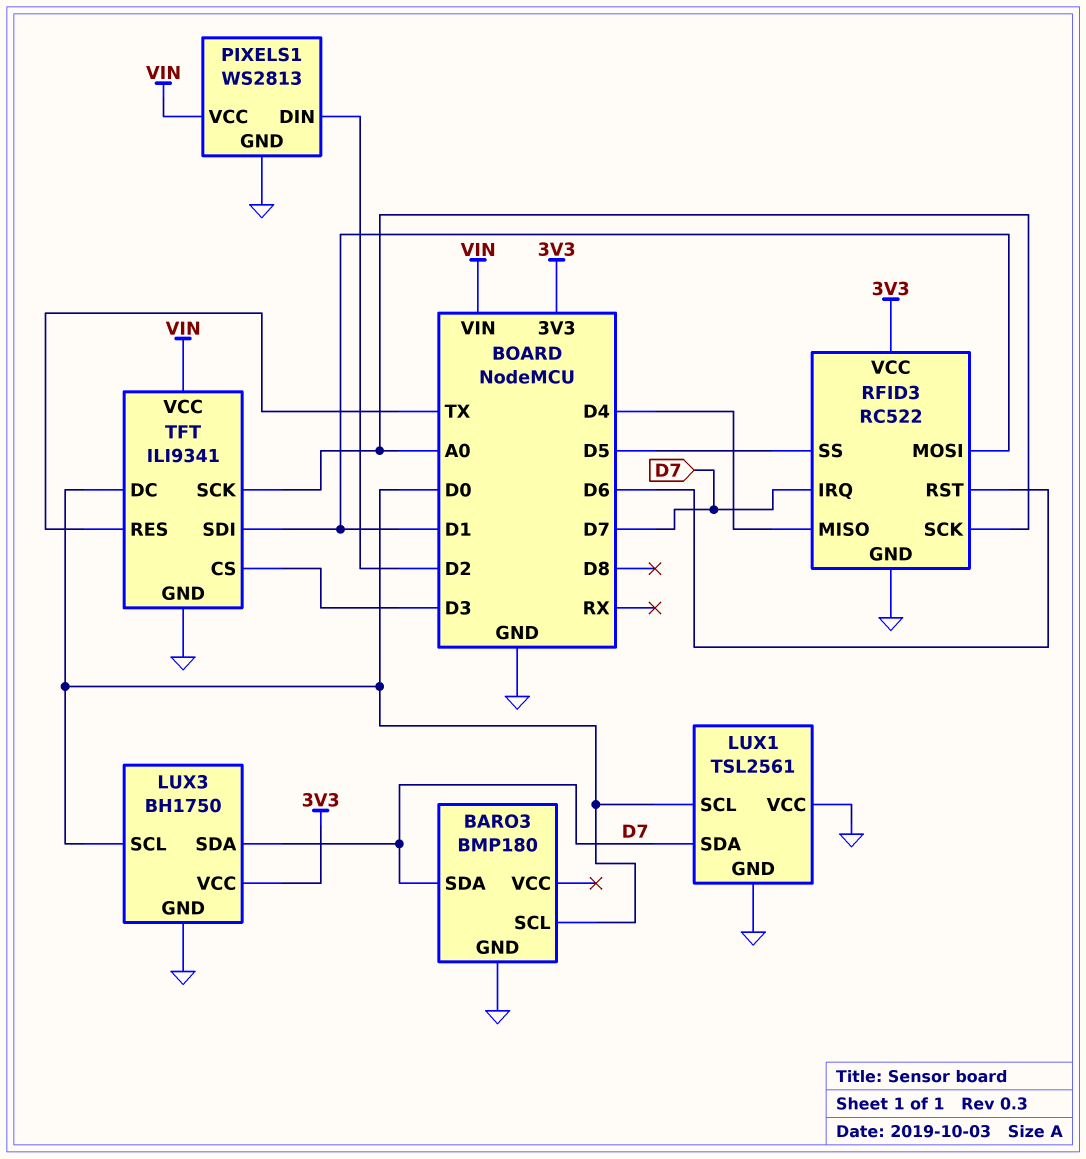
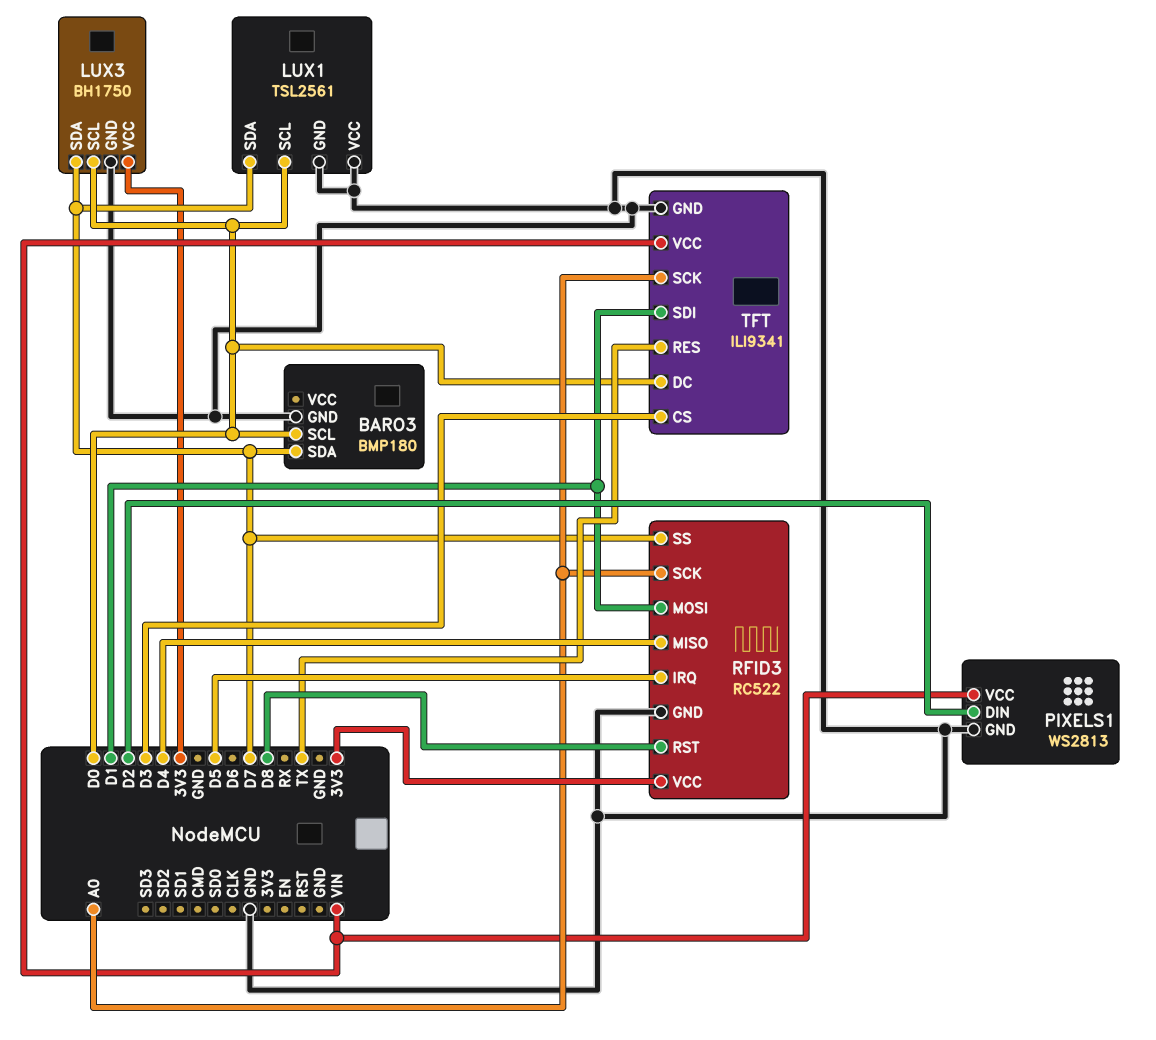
RFID3 pin IRQ: D7 -> D5
RFID3 pin RST: D6 -> D8
RFID3 pin SS: D5 -> D7

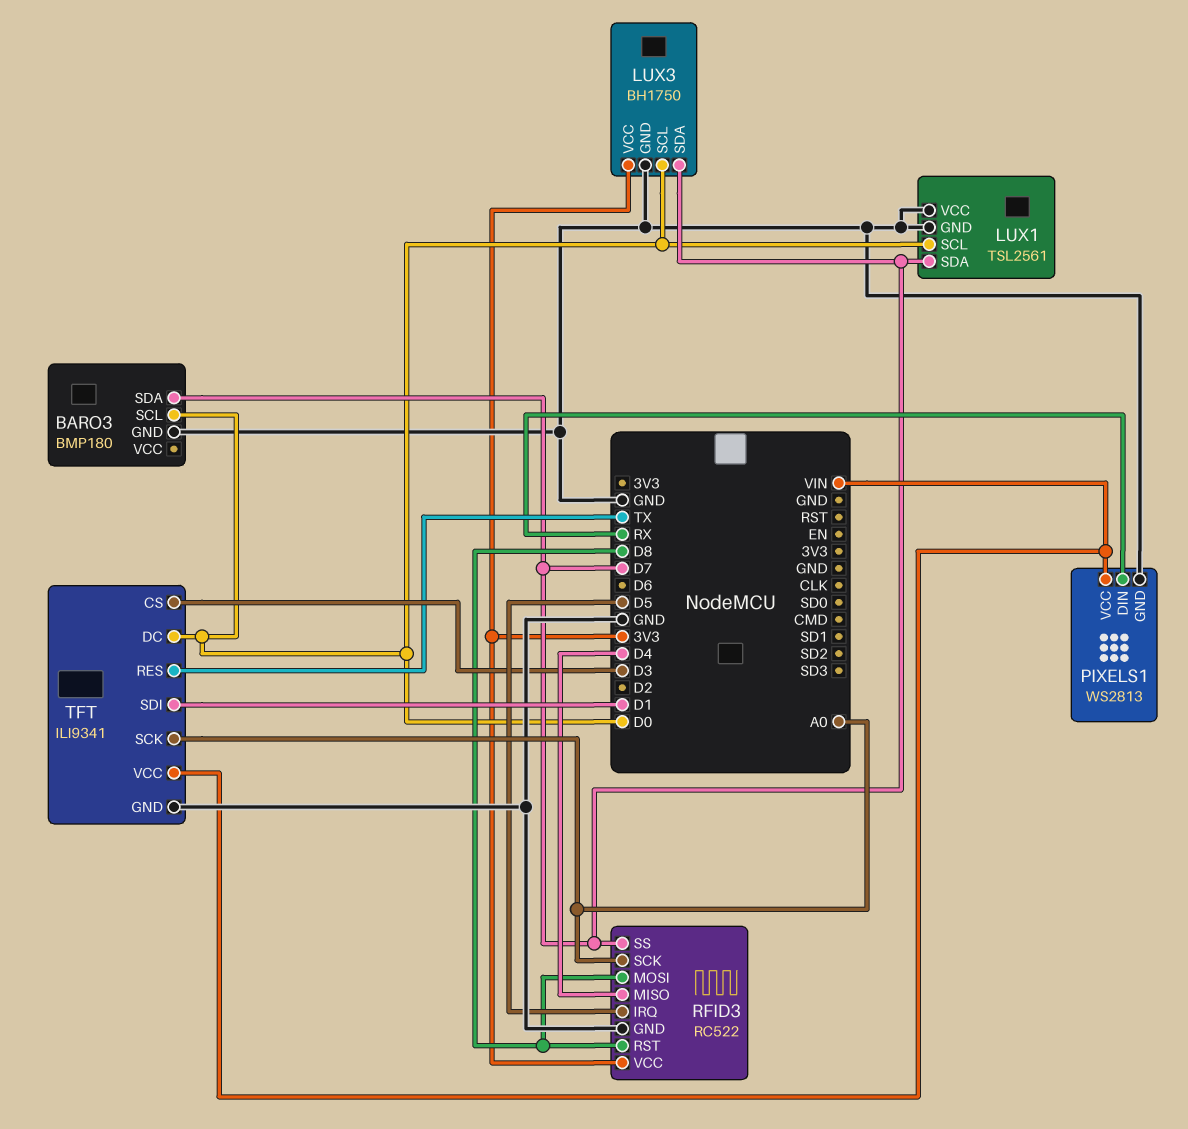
PIXELS1 pin DIN: D2 -> RX
RFID3 pin MOSI: D1 -> D8

